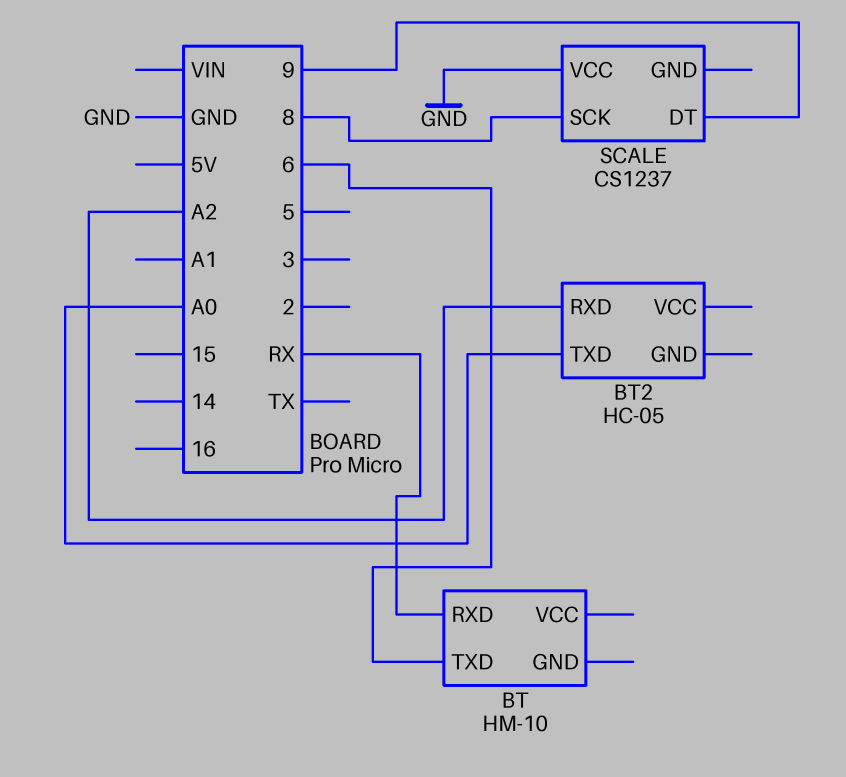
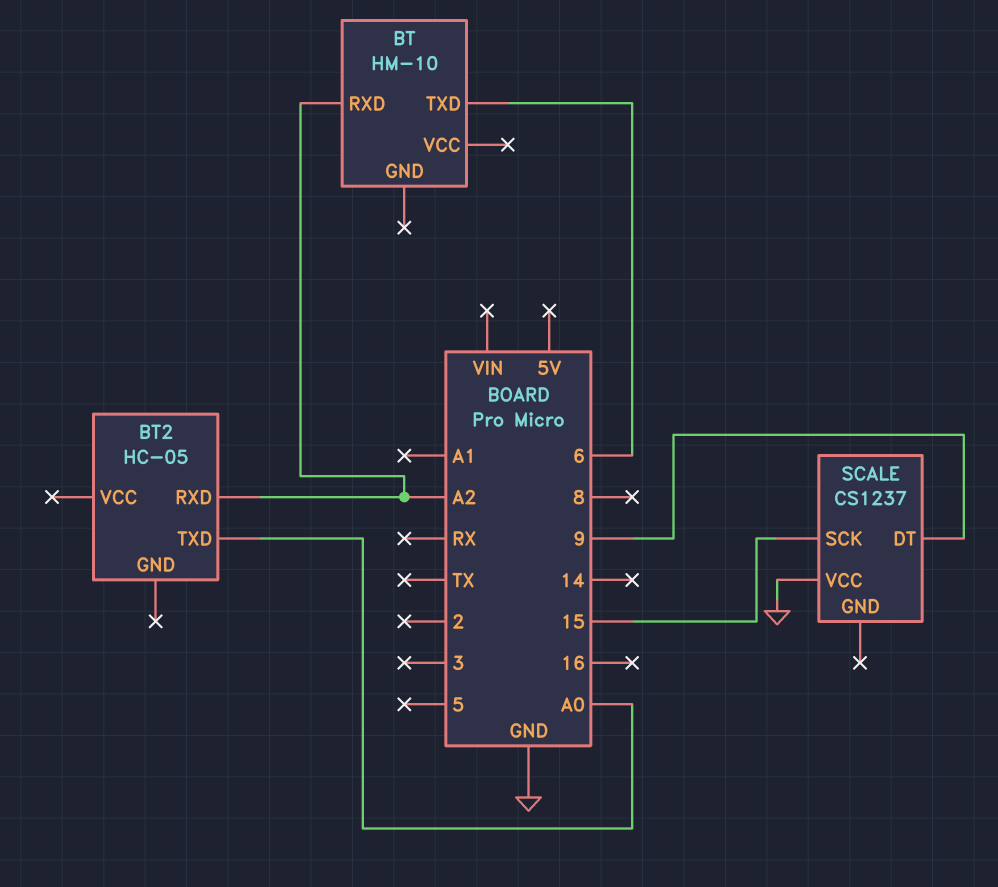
BT pin RXD: RX -> A2
SCALE pin SCK: 8 -> 15

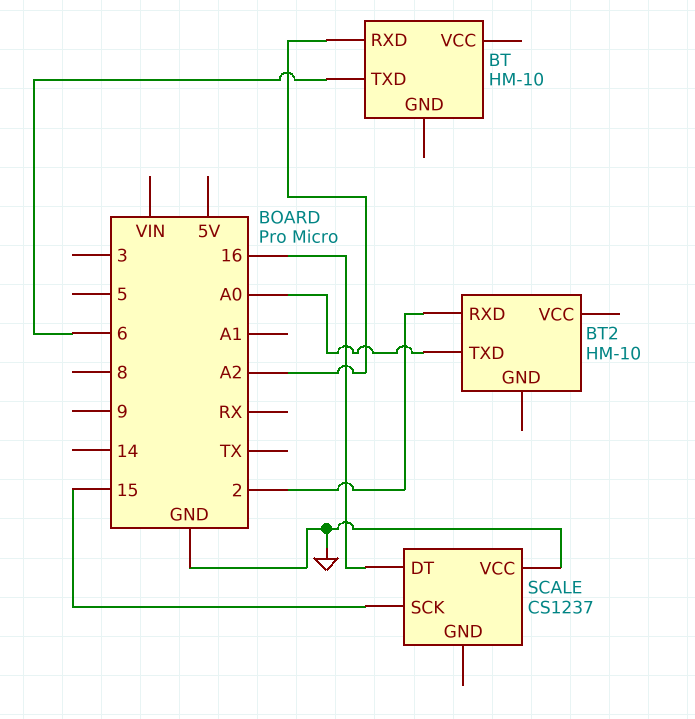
BT2: HC-05 -> HM-10
BT2 pin RXD: A2 -> 2
SCALE pin DT: 9 -> 16

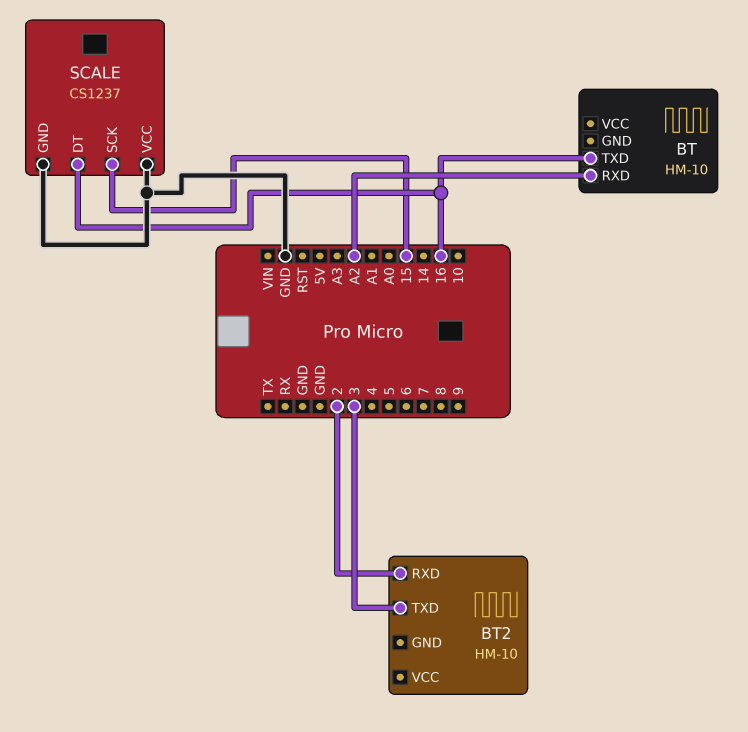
BT pin TXD: 6 -> 16
BT2 pin TXD: A0 -> 3
SCALE pin GND: none -> GND

